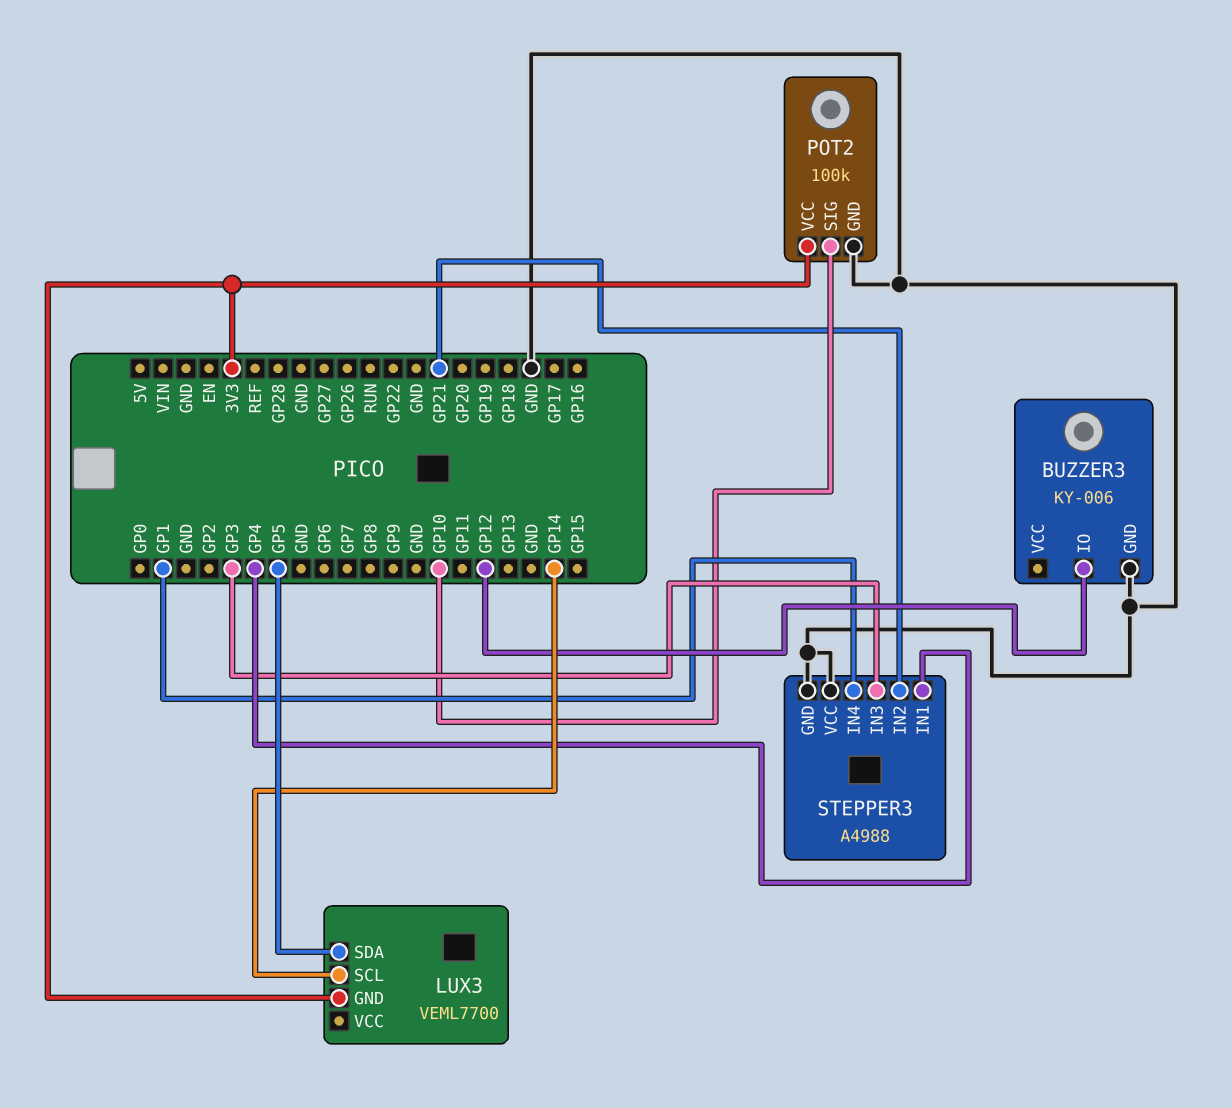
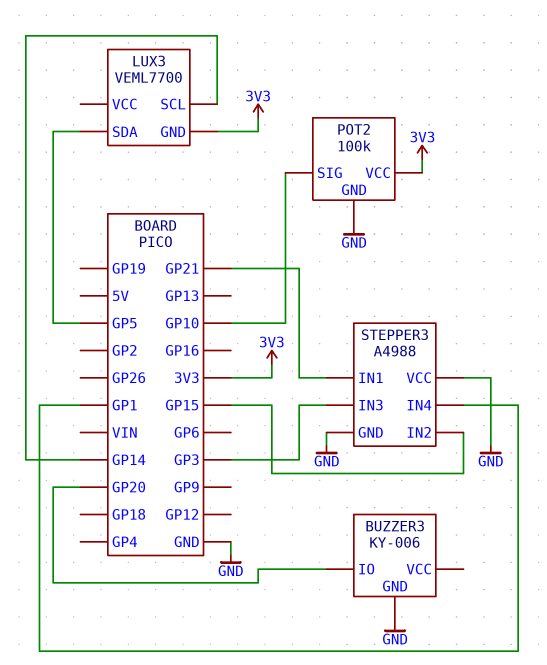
BUZZER3 pin IO: GP12 -> GP20
STEPPER3 pin IN1: GP4 -> GP21
STEPPER3 pin IN2: GP21 -> GP15

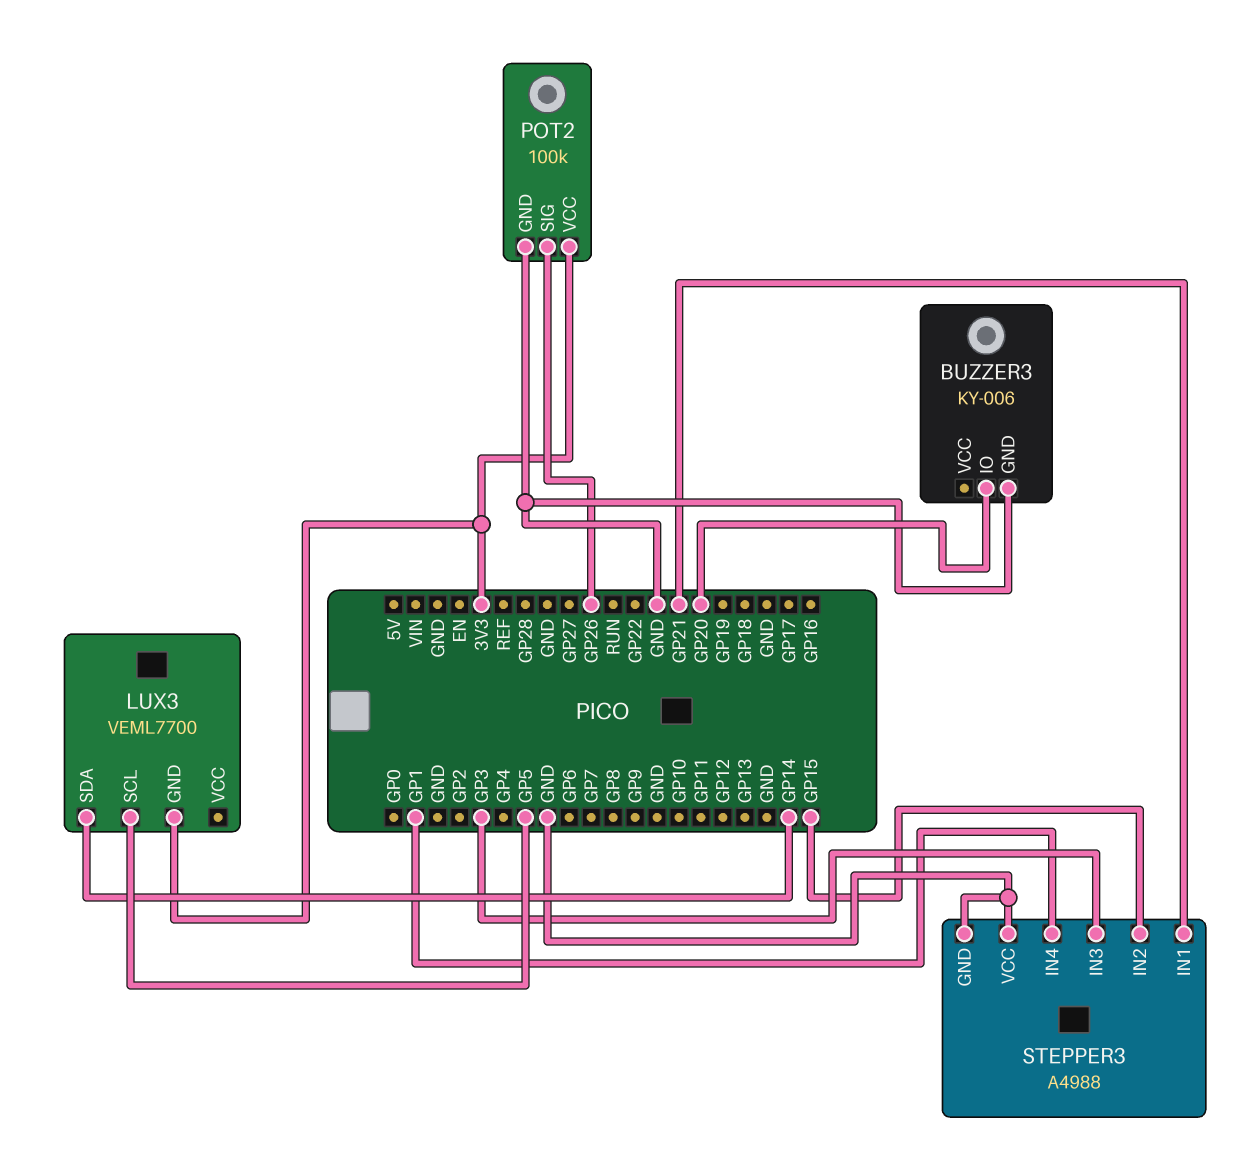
LUX3 pin SCL: GP14 -> GP5
LUX3 pin SDA: GP5 -> GP14
POT2 pin SIG: GP10 -> GP26

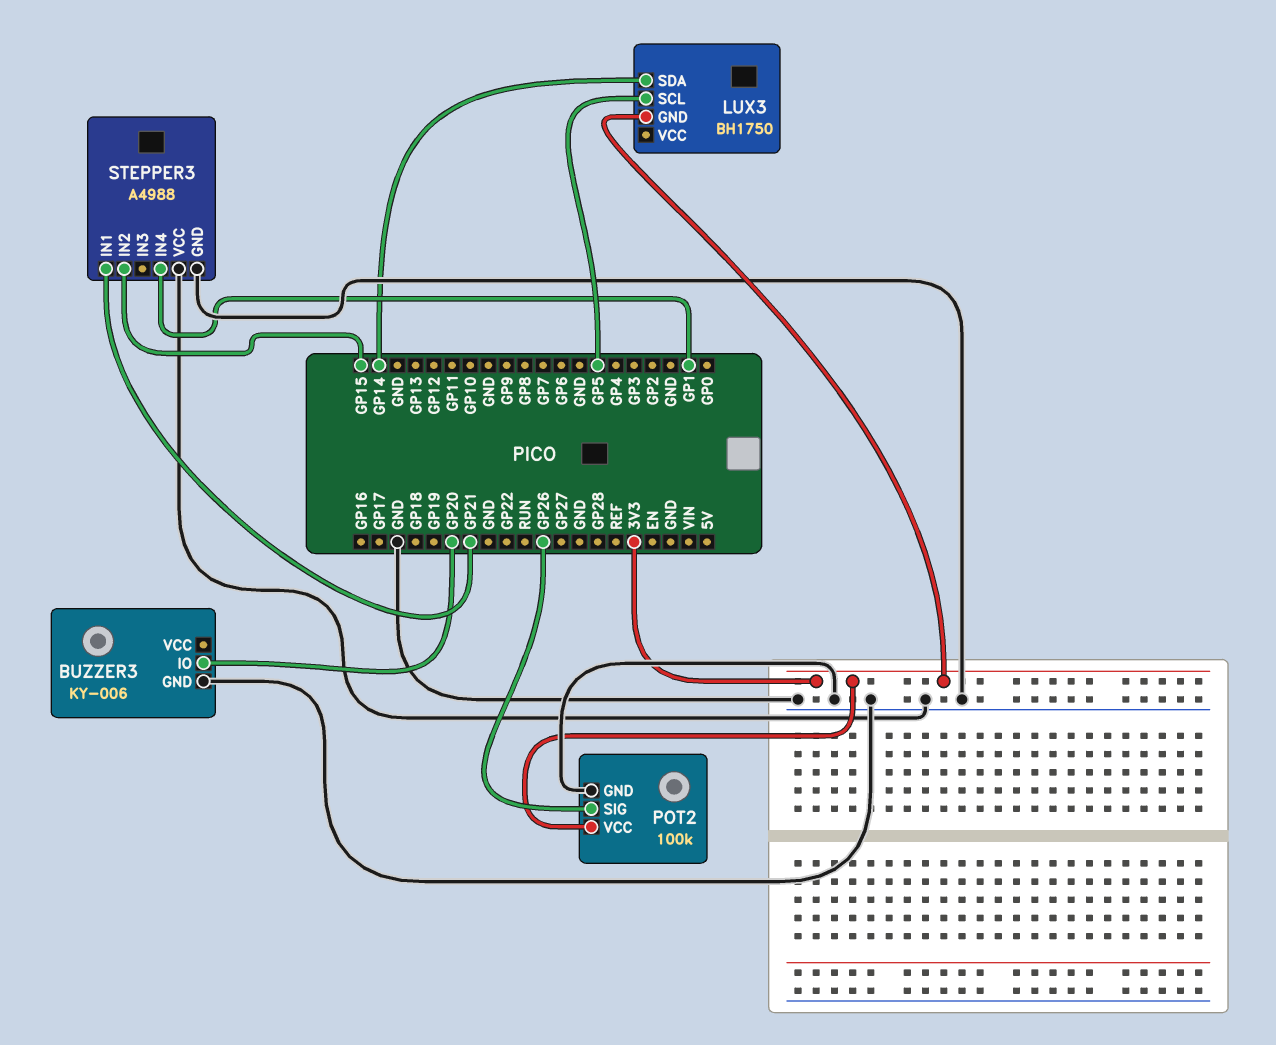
LUX3: VEML7700 -> BH1750
STEPPER3 pin IN3: GP3 -> none

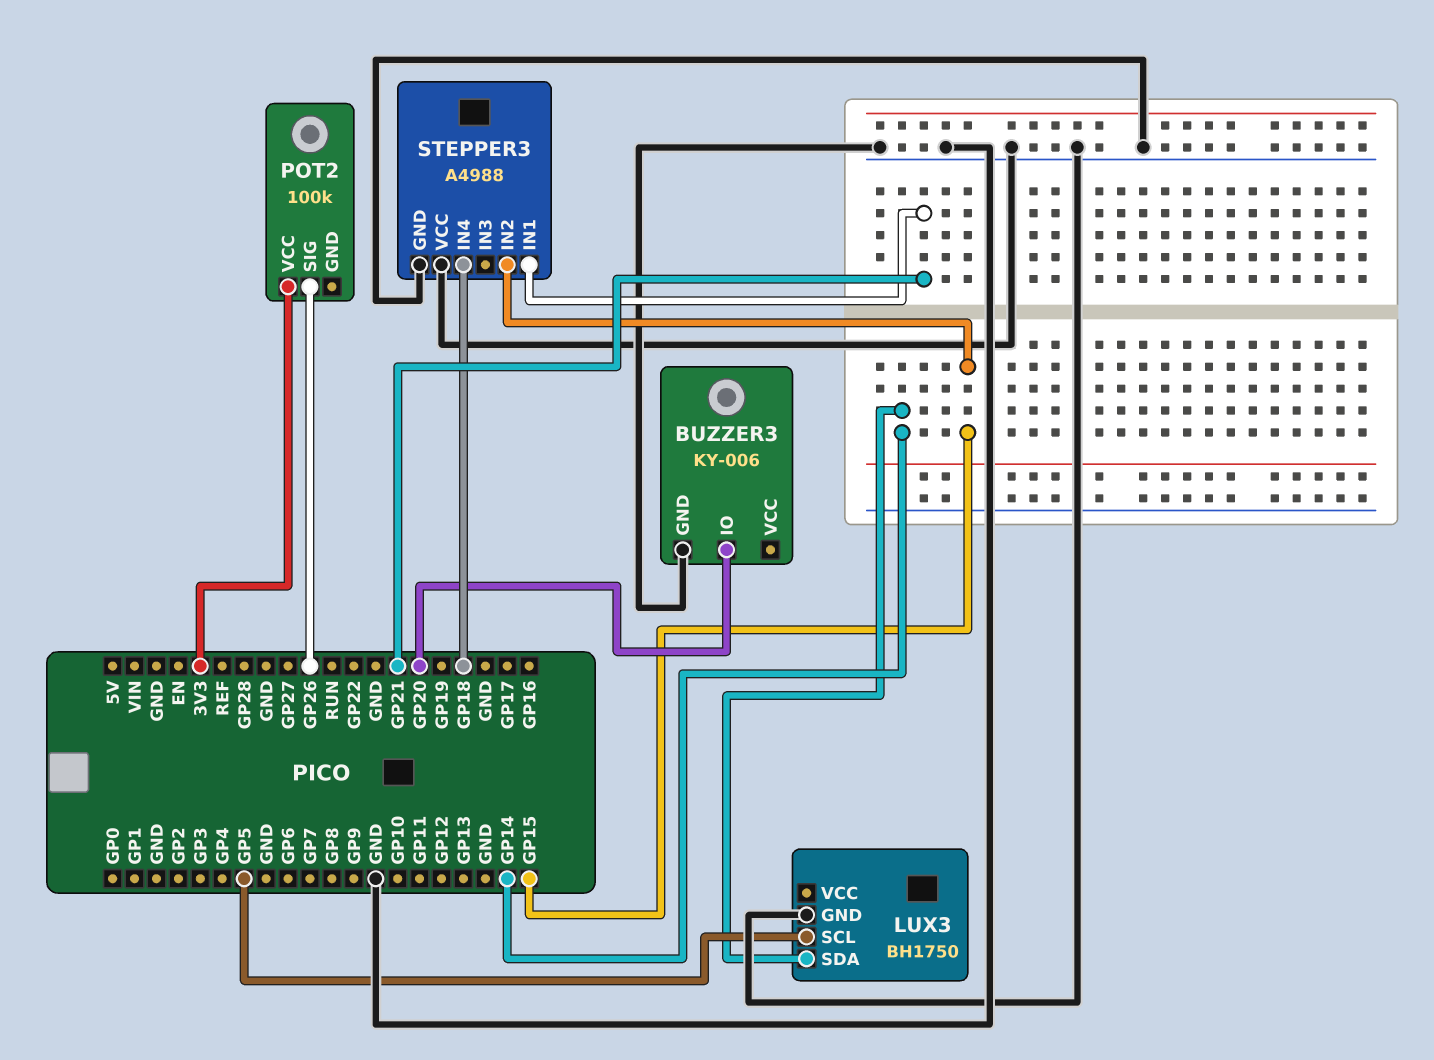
LUX3 pin GND: 3V3 -> GND
POT2 pin GND: GND -> none
STEPPER3 pin IN4: GP1 -> GP18

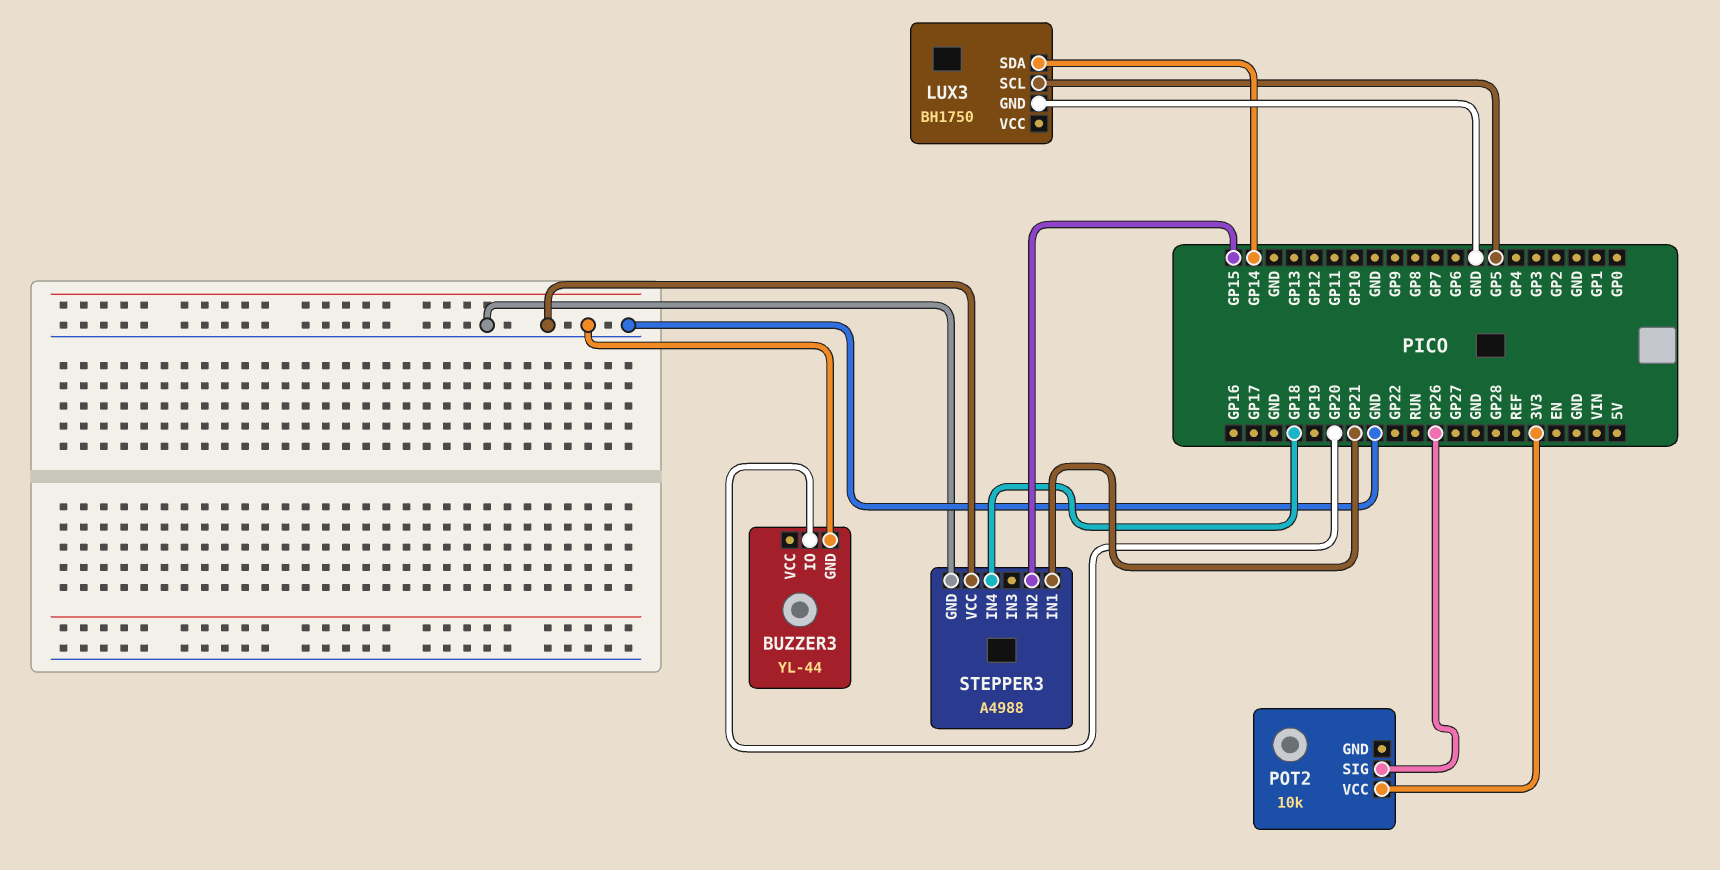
BUZZER3: KY-006 -> YL-44
POT2: 100k -> 10k

